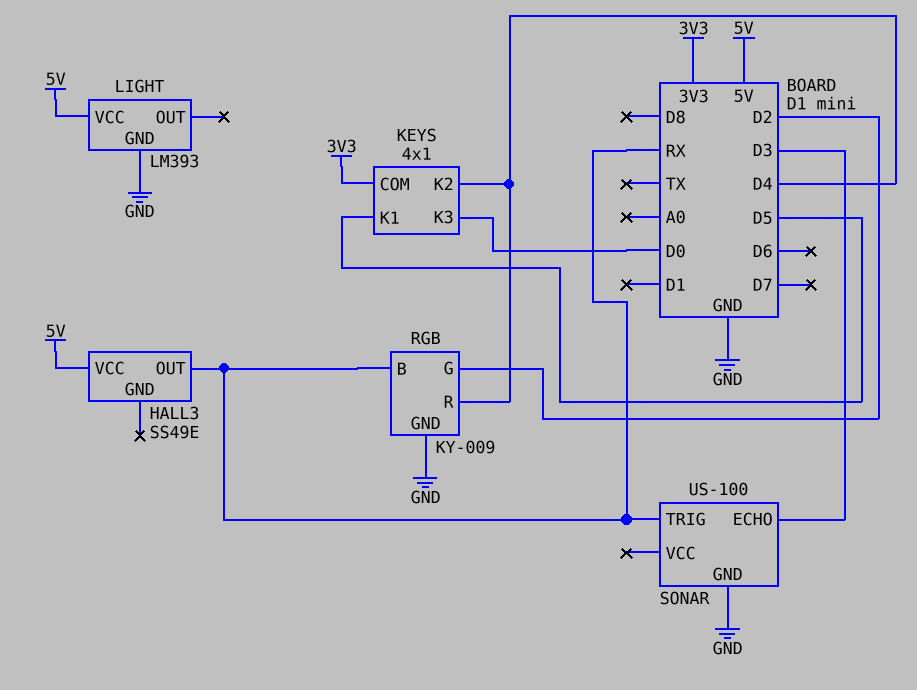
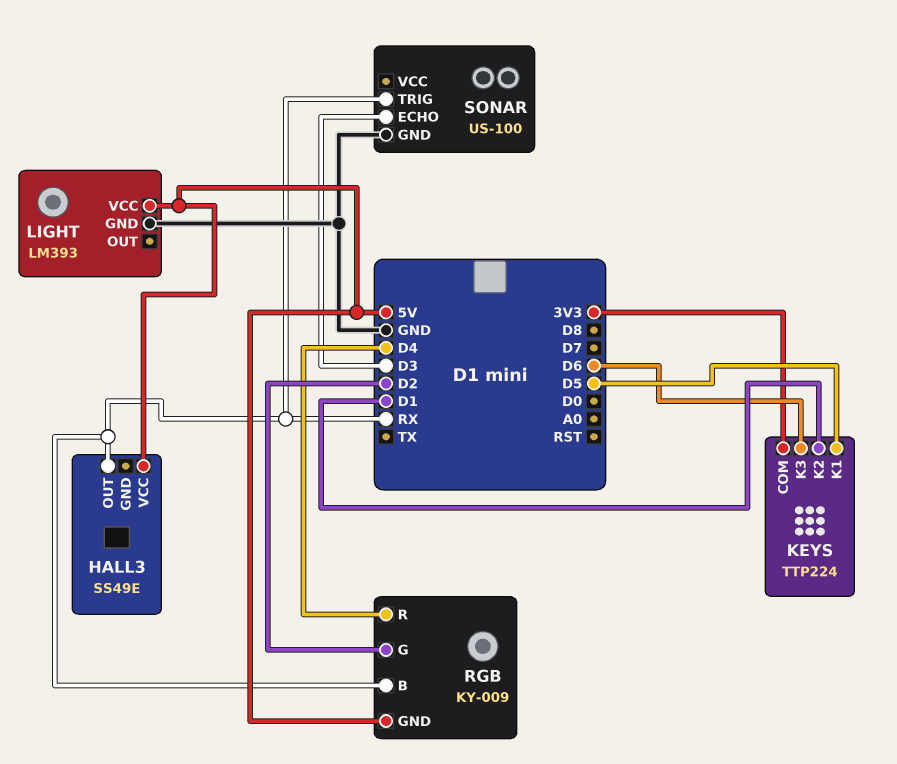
KEYS: 4x1 -> TTP224
KEYS pin K2: D4 -> D1
KEYS pin K3: D0 -> D6
RGB pin GND: GND -> 5V

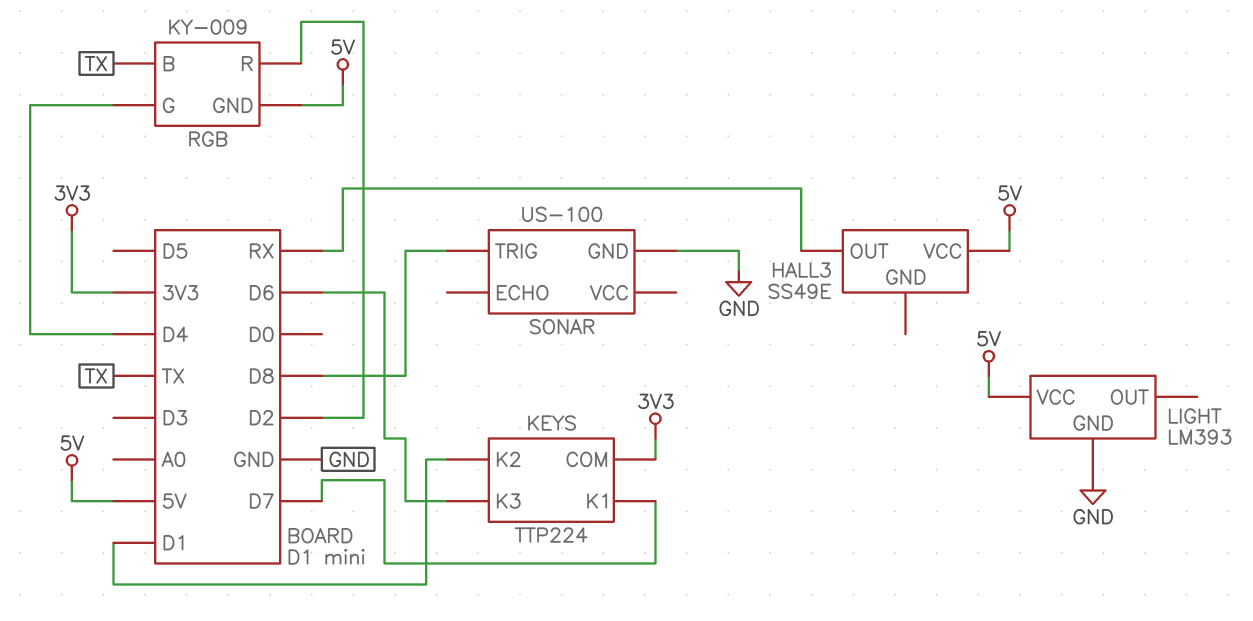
KEYS pin K1: D5 -> D7
RGB pin B: RX -> TX
RGB pin G: D2 -> D4
RGB pin R: D4 -> D2
SONAR pin ECHO: D3 -> none
SONAR pin TRIG: RX -> D8

